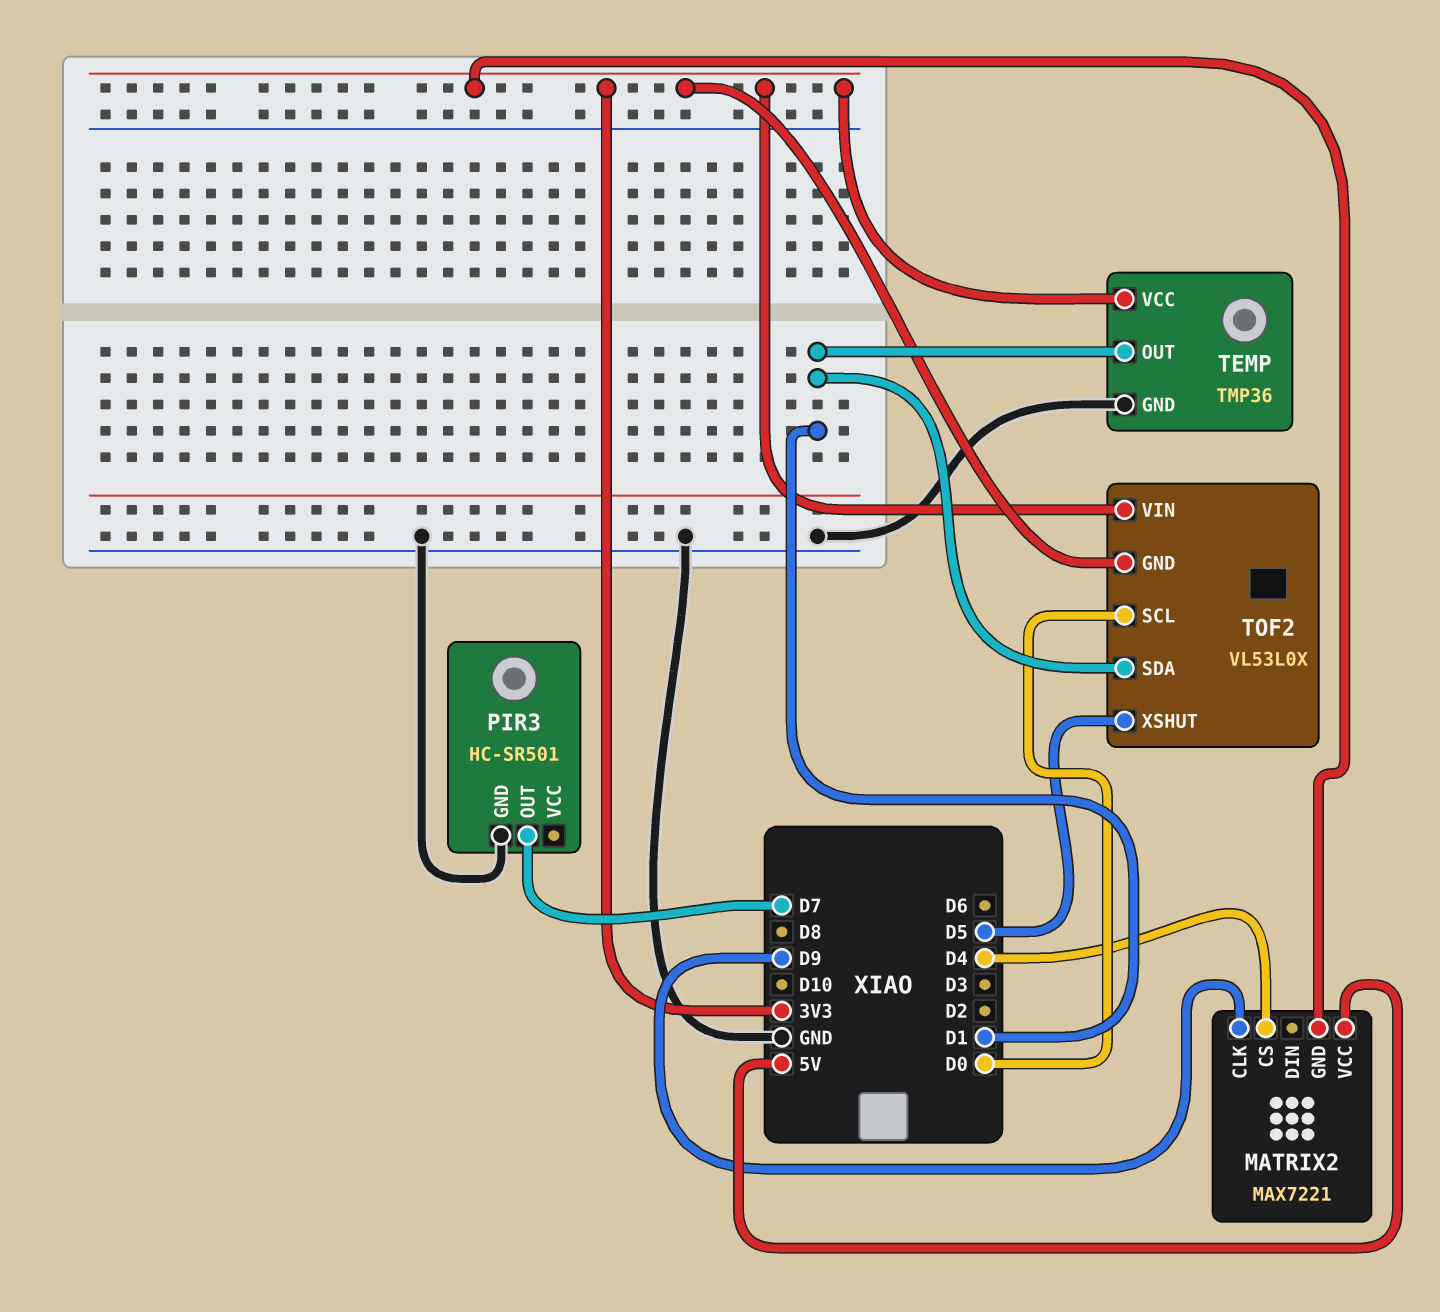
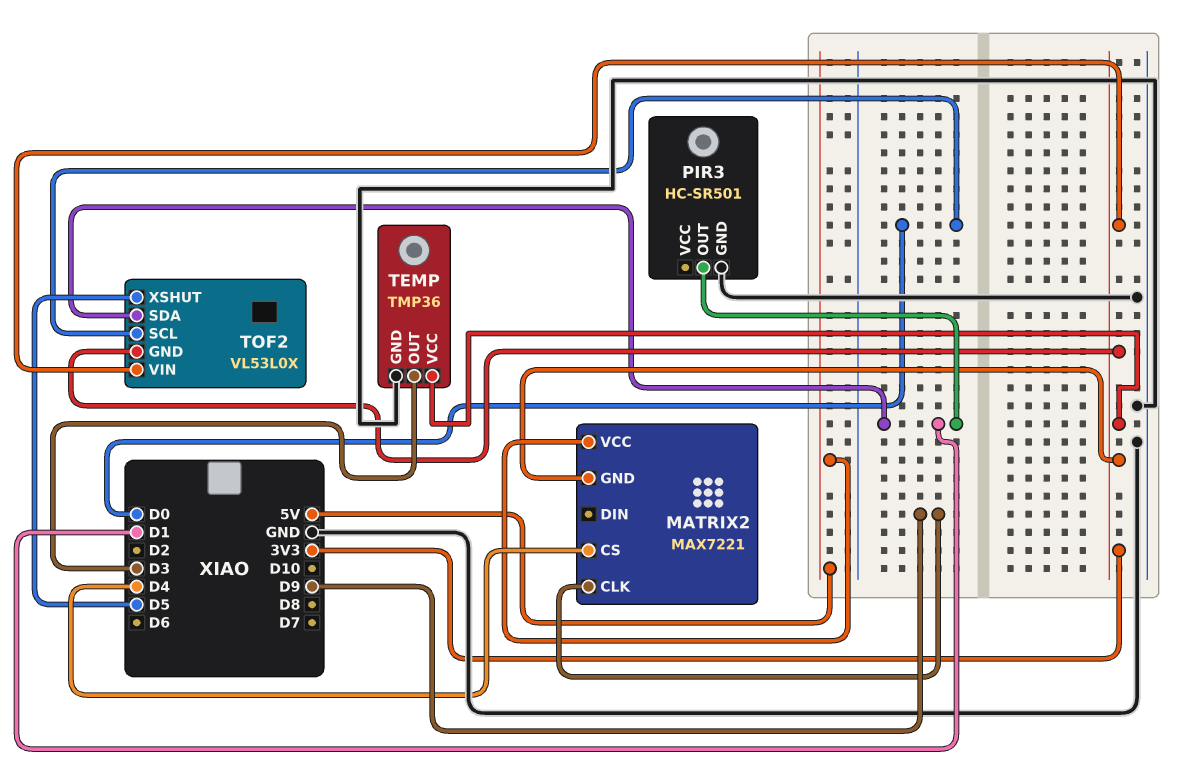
PIR3 pin OUT: D7 -> D1
TEMP pin OUT: D1 -> D3

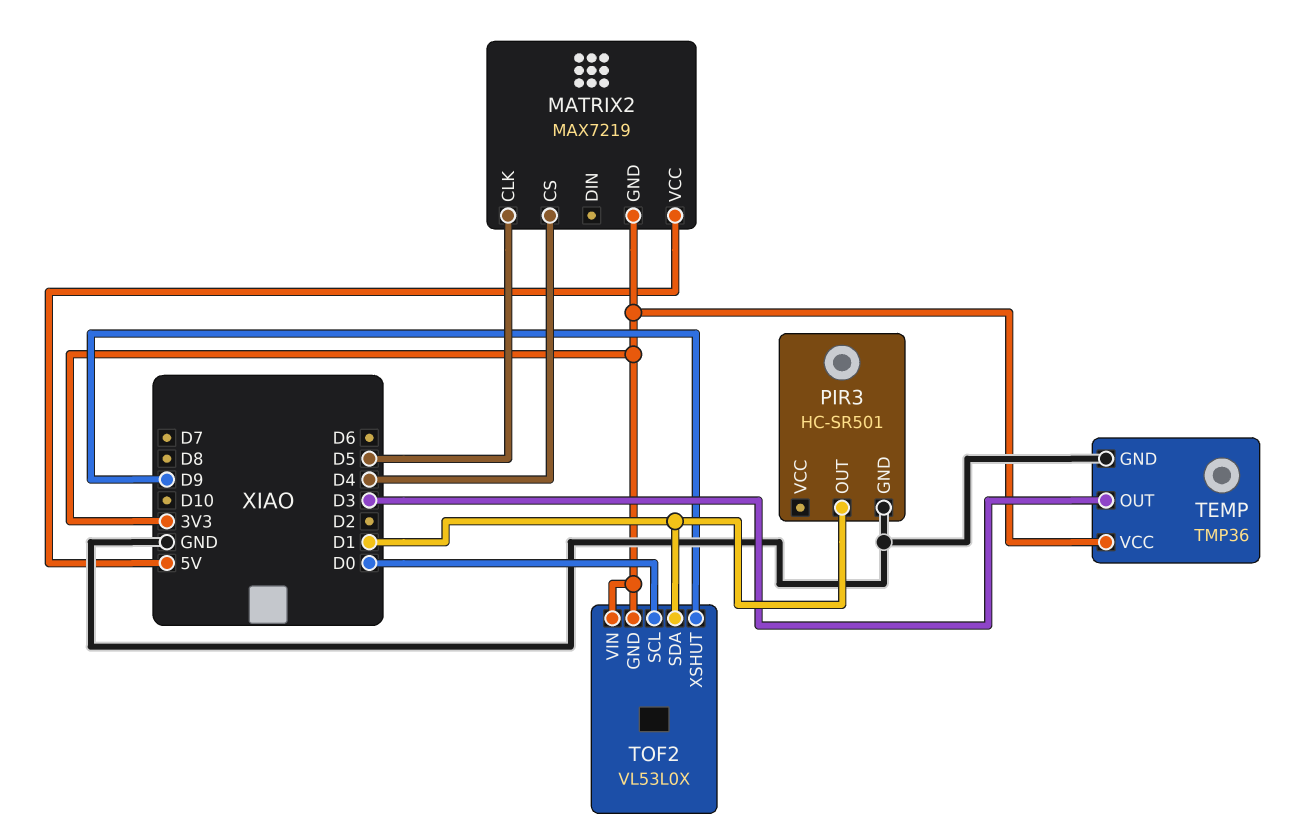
MATRIX2: MAX7221 -> MAX7219
MATRIX2 pin CLK: D9 -> D5
TOF2 pin XSHUT: D5 -> D9

